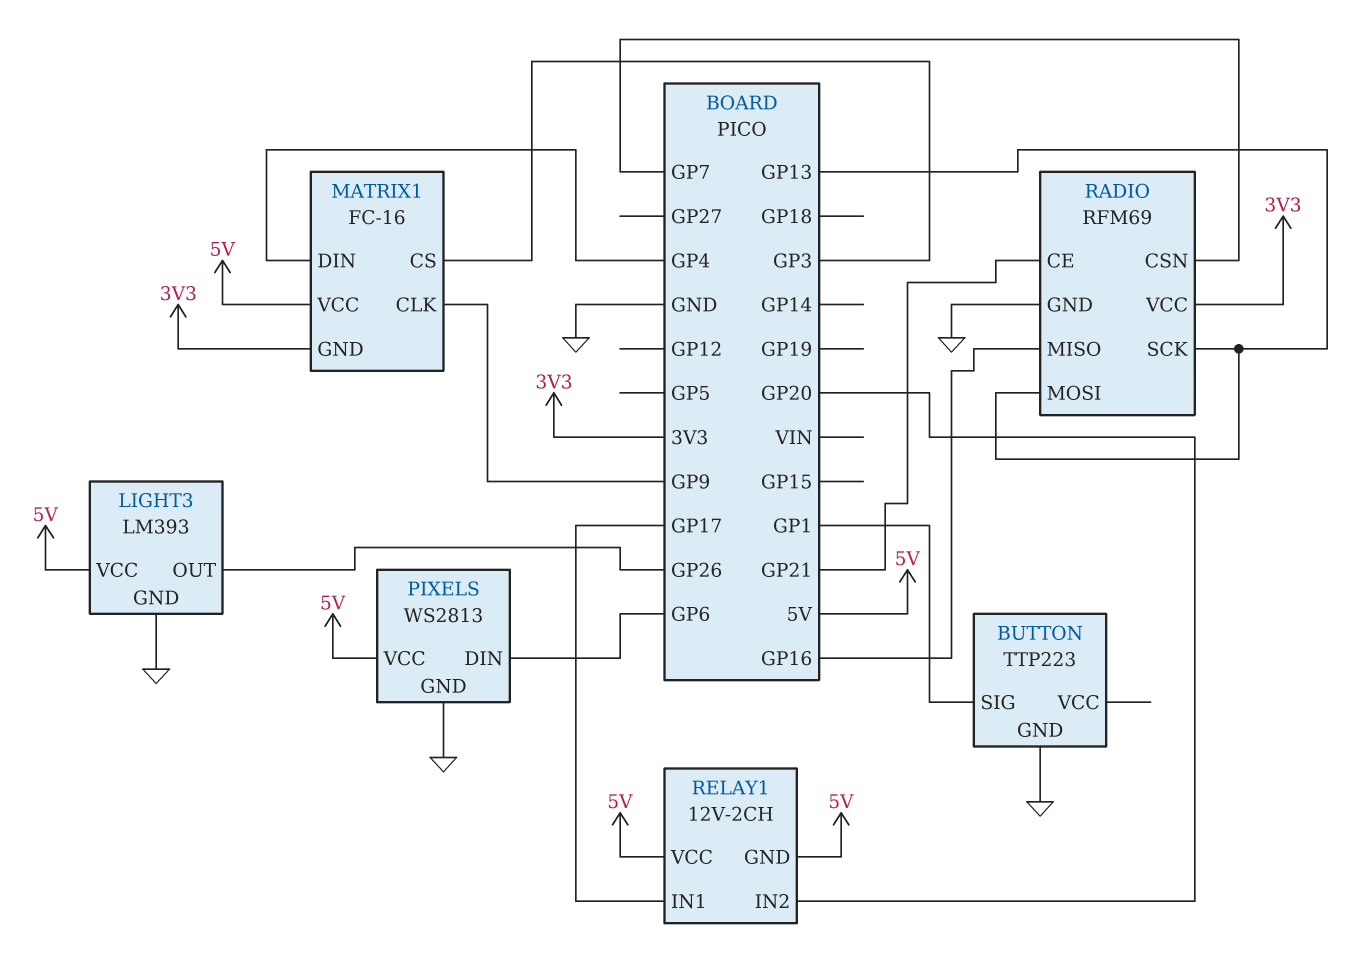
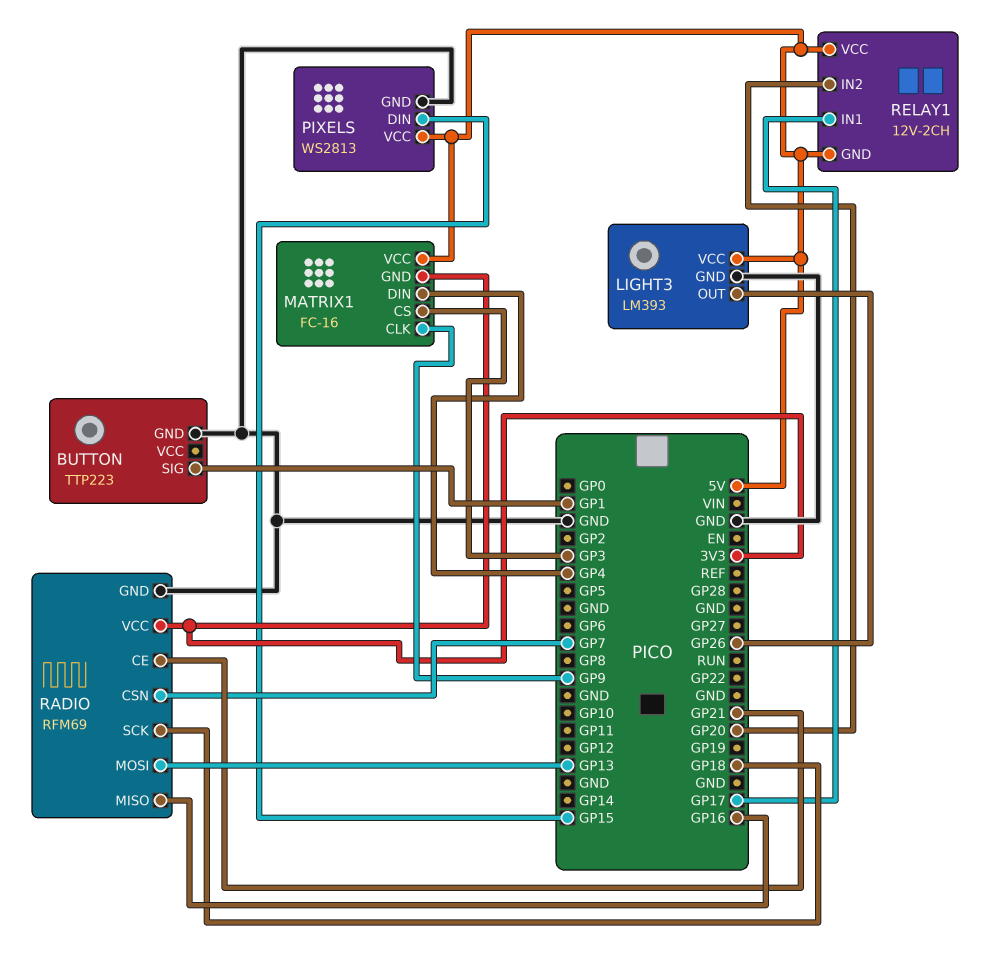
PIXELS pin DIN: GP6 -> GP15
RADIO pin SCK: GP13 -> GP18

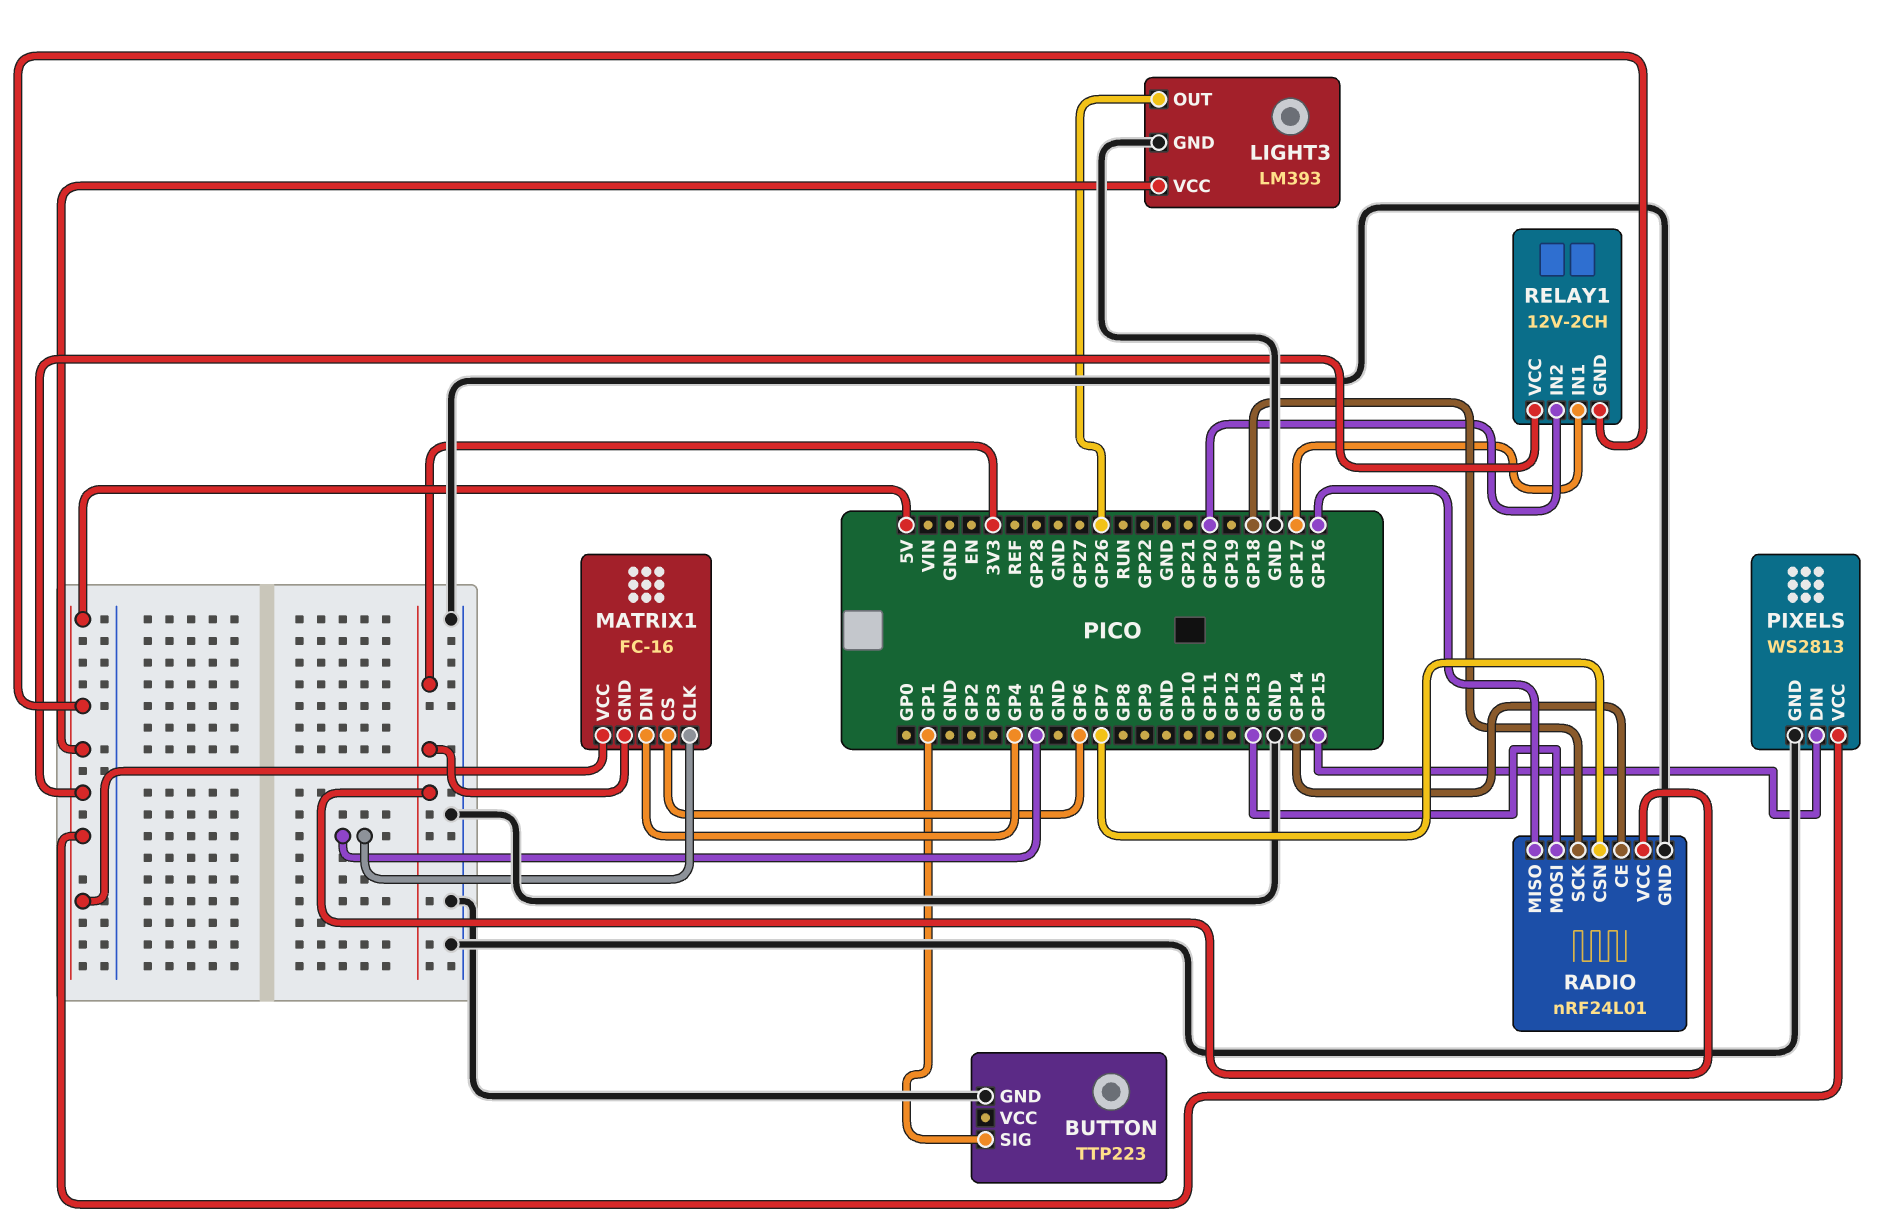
MATRIX1 pin CLK: GP9 -> GP5
MATRIX1 pin CS: GP3 -> GP6
RADIO: RFM69 -> nRF24L01
RADIO pin CE: GP21 -> GP14

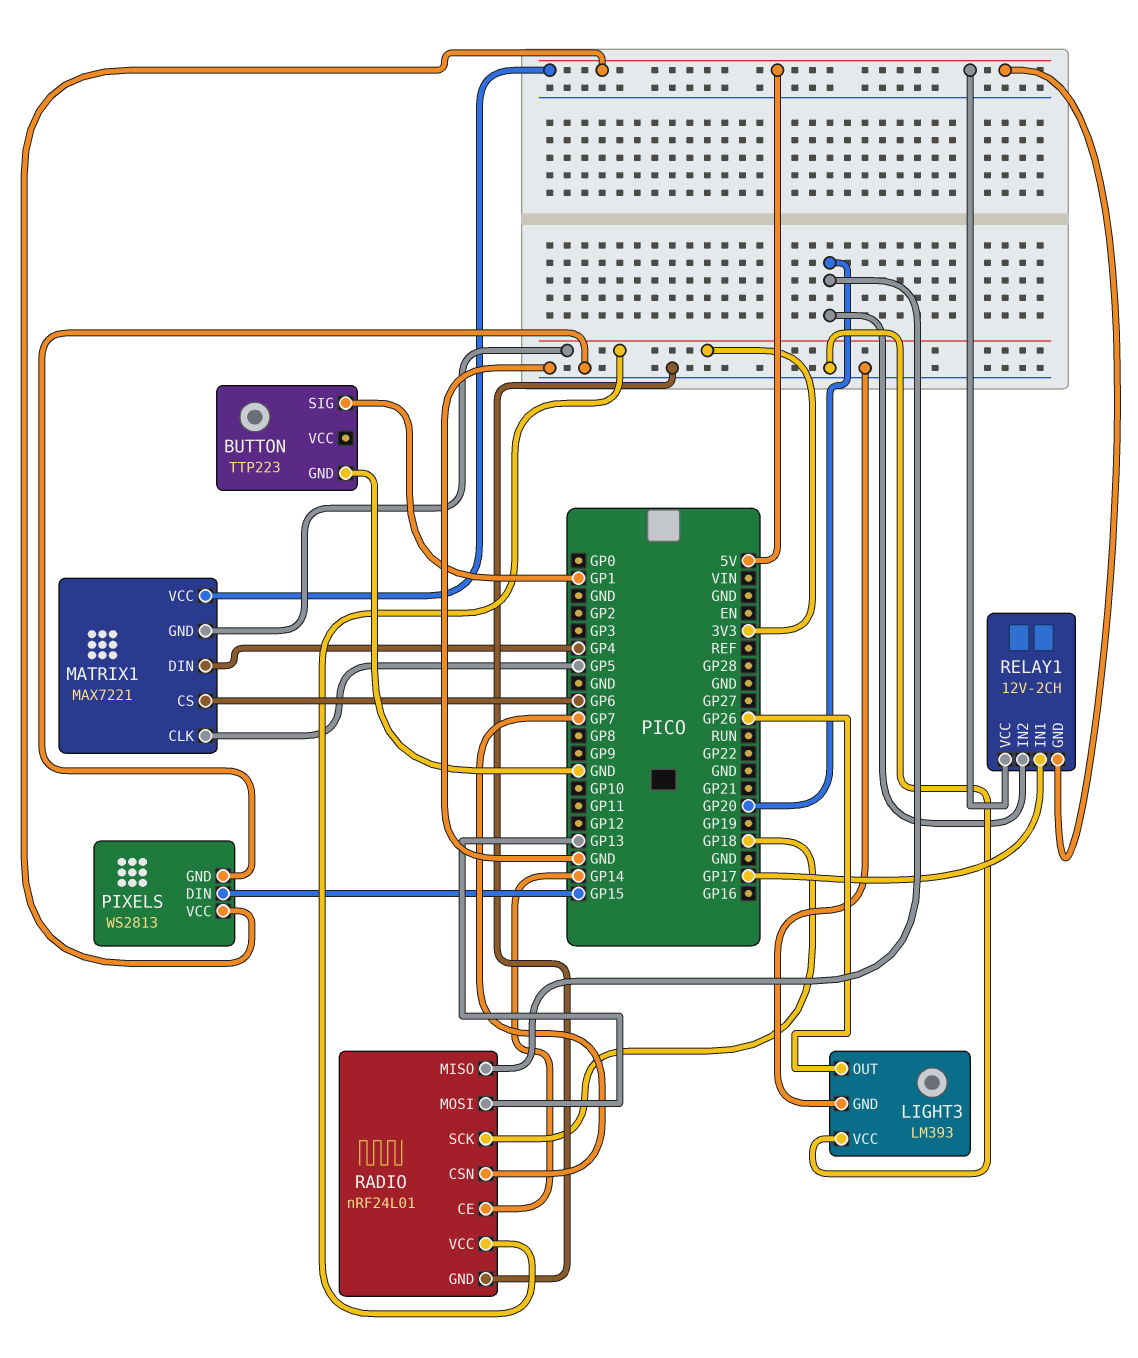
LIGHT3 pin VCC: 5V -> GND
MATRIX1: FC-16 -> MAX7221
RADIO pin MISO: GP16 -> GP20

